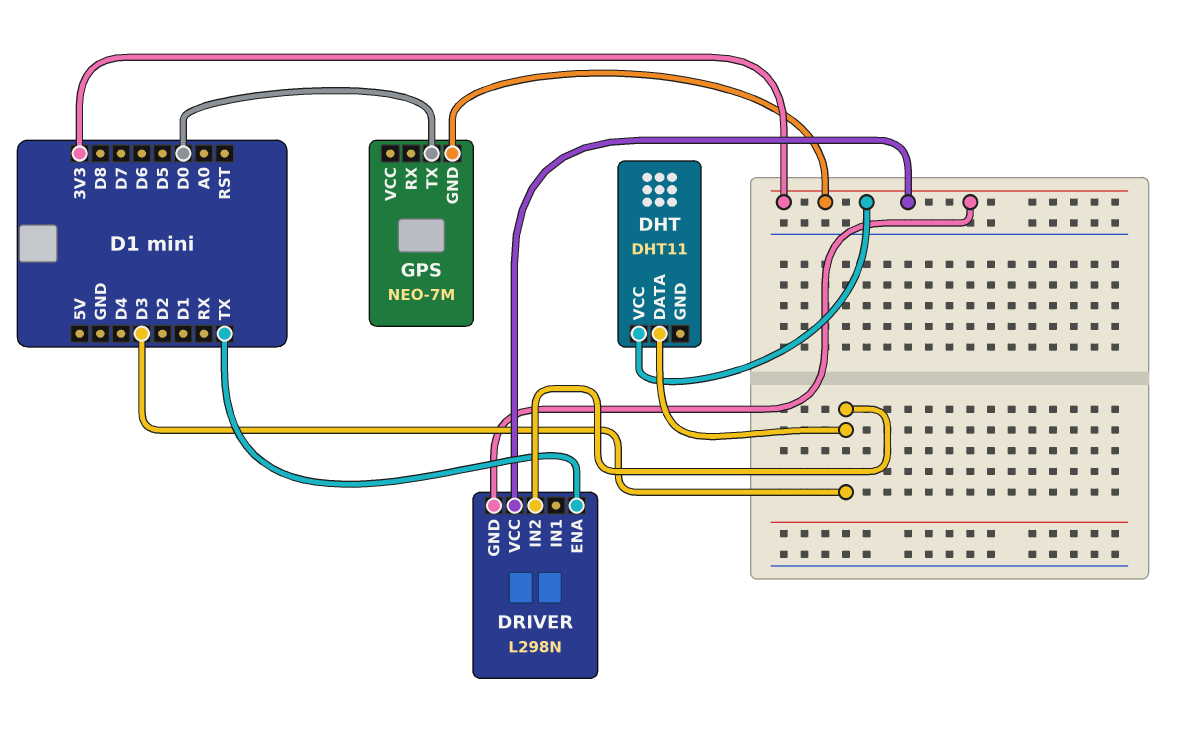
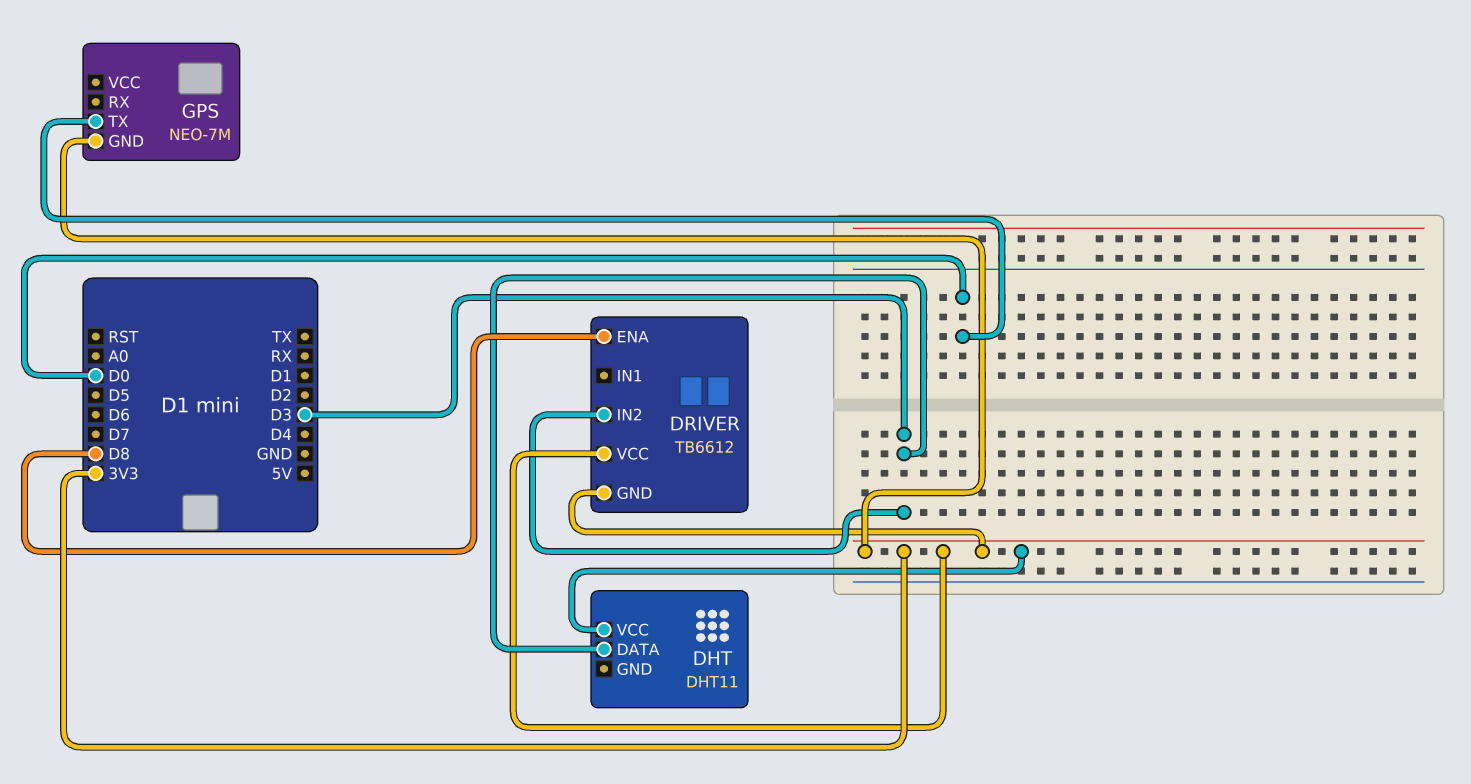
DRIVER: L298N -> TB6612
DRIVER pin ENA: TX -> D8

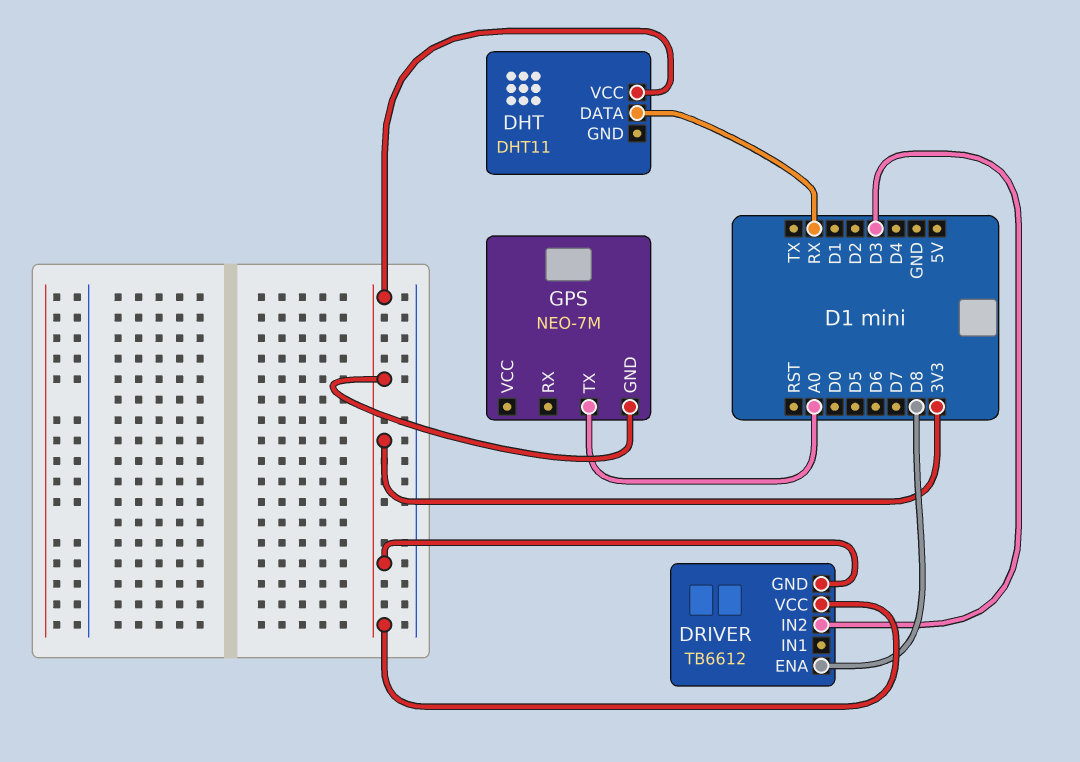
DHT pin DATA: D3 -> RX
GPS pin TX: D0 -> A0

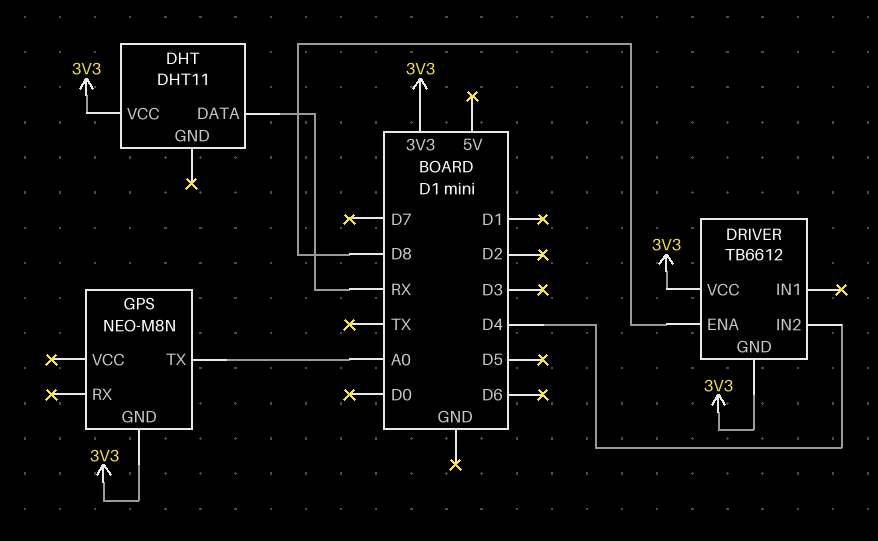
DRIVER pin IN2: D3 -> D4
GPS: NEO-7M -> NEO-M8N

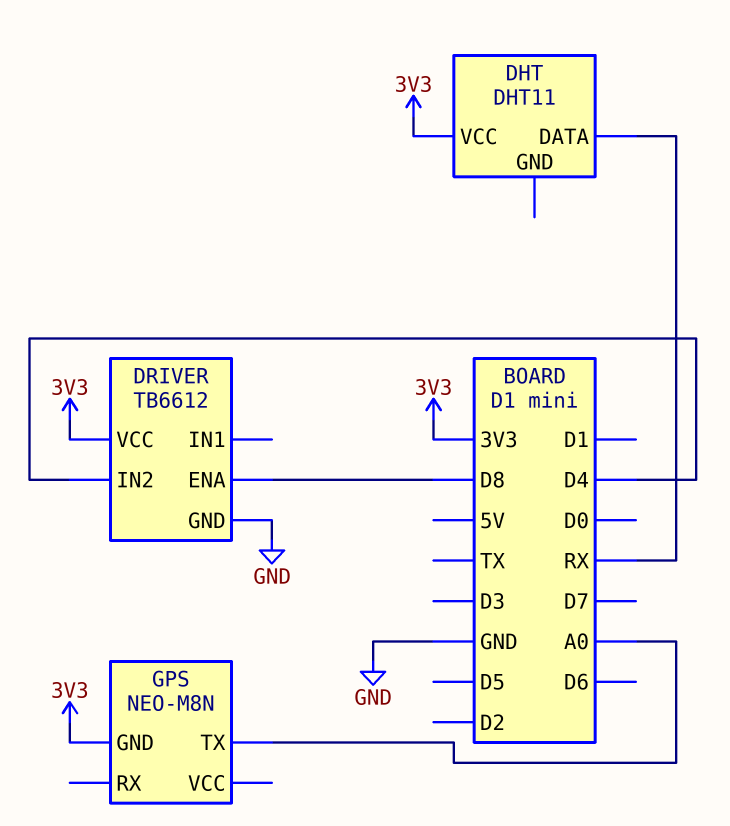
DRIVER pin GND: 3V3 -> GND

